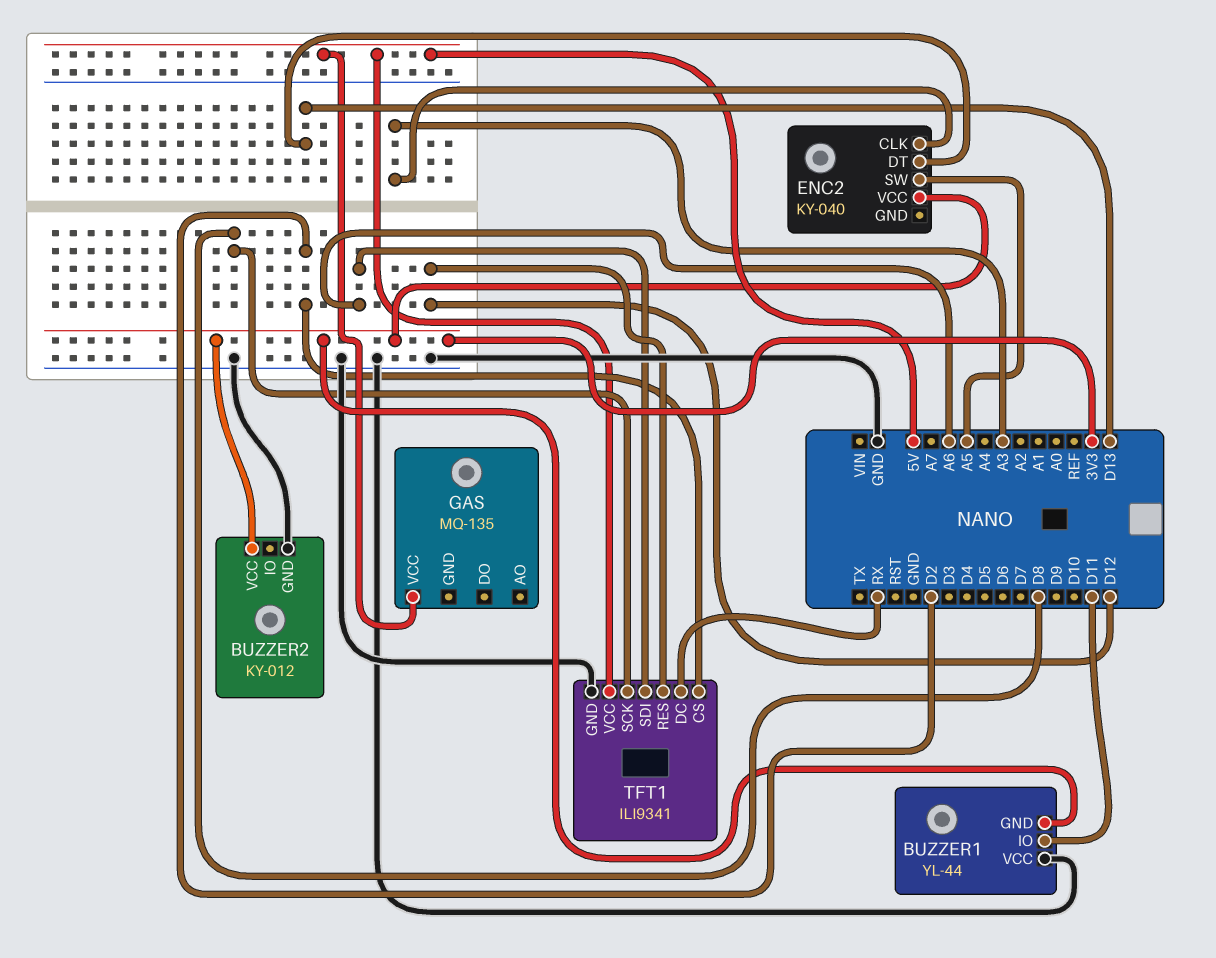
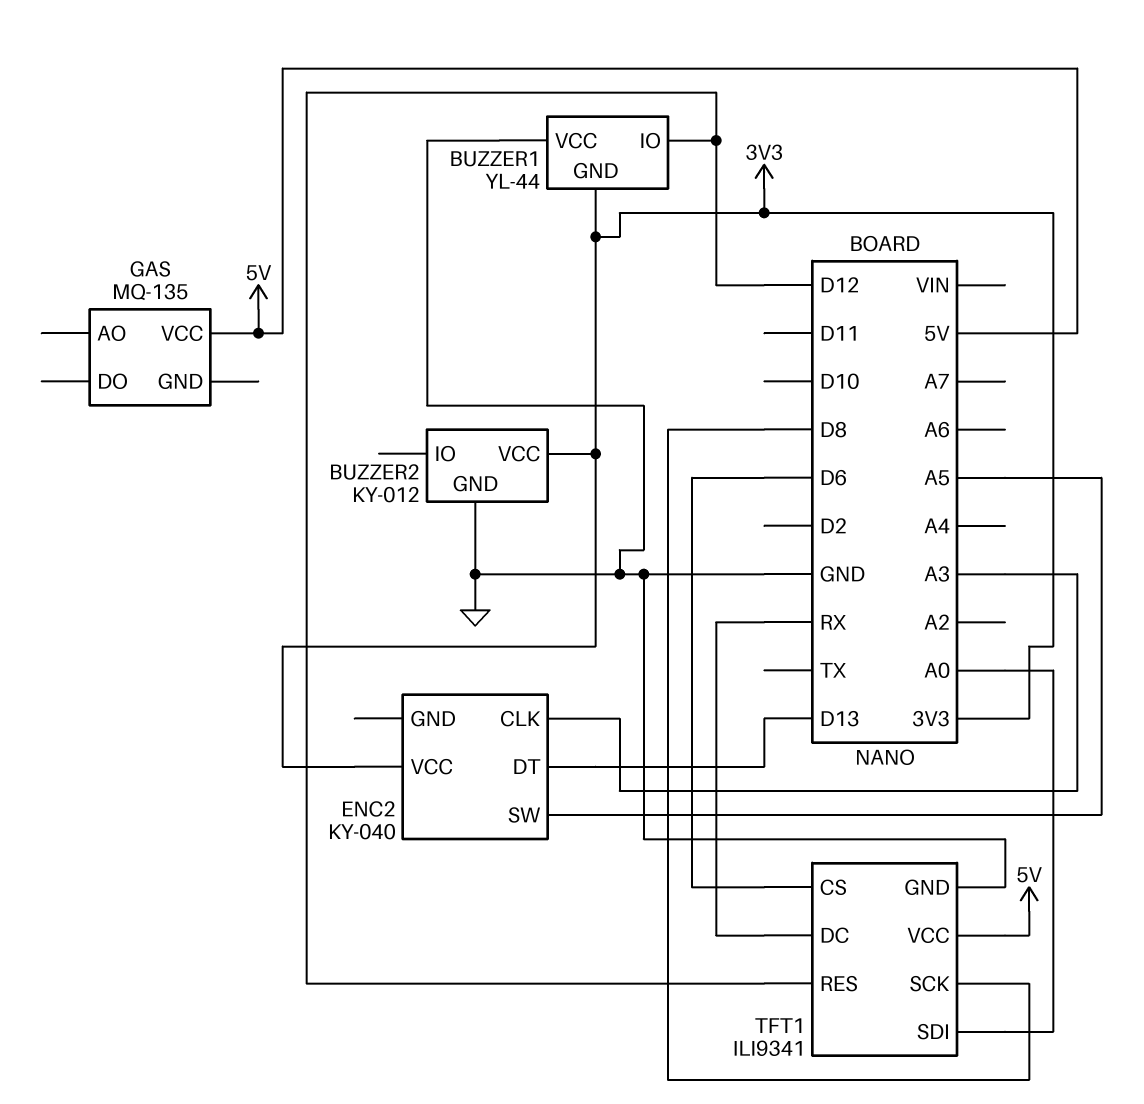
BUZZER1 pin IO: D11 -> D12
TFT1 pin CS: D2 -> D6
TFT1 pin SDI: A6 -> A0

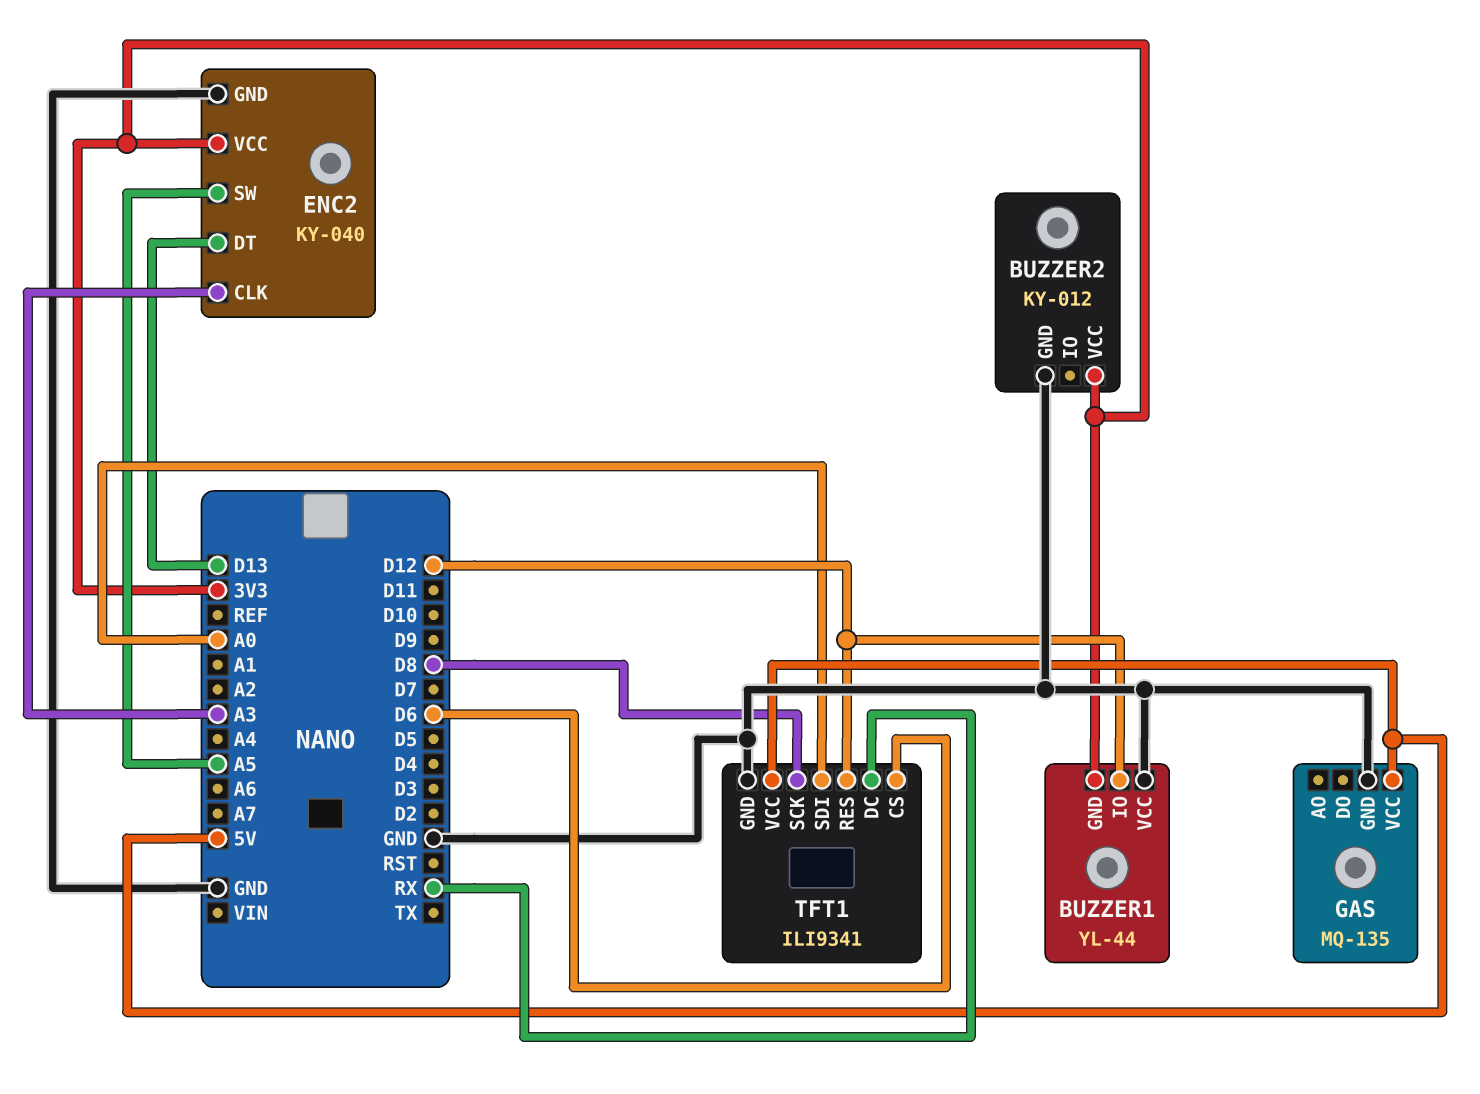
ENC2 pin GND: none -> GND
GAS pin GND: none -> GND

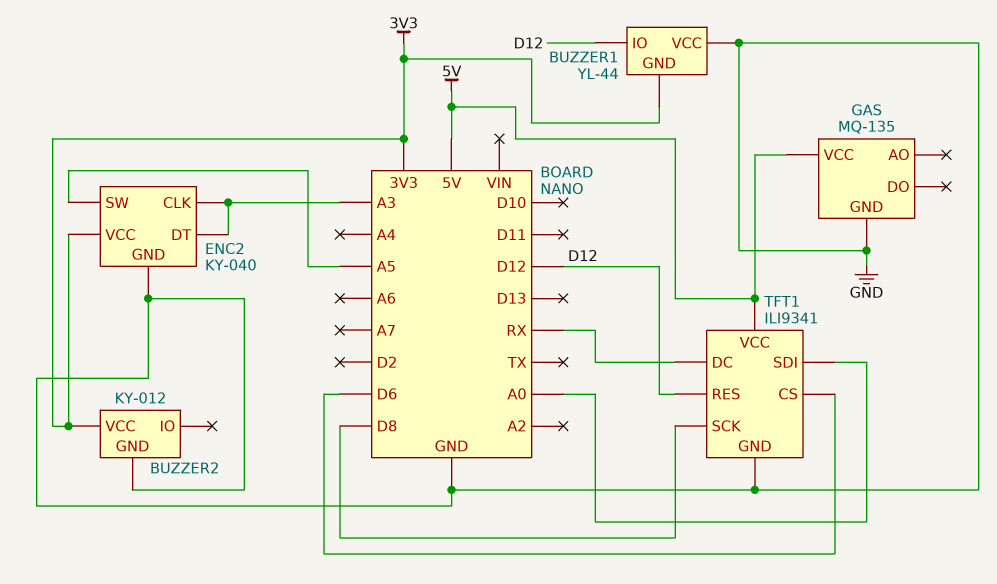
ENC2 pin DT: D13 -> A3

